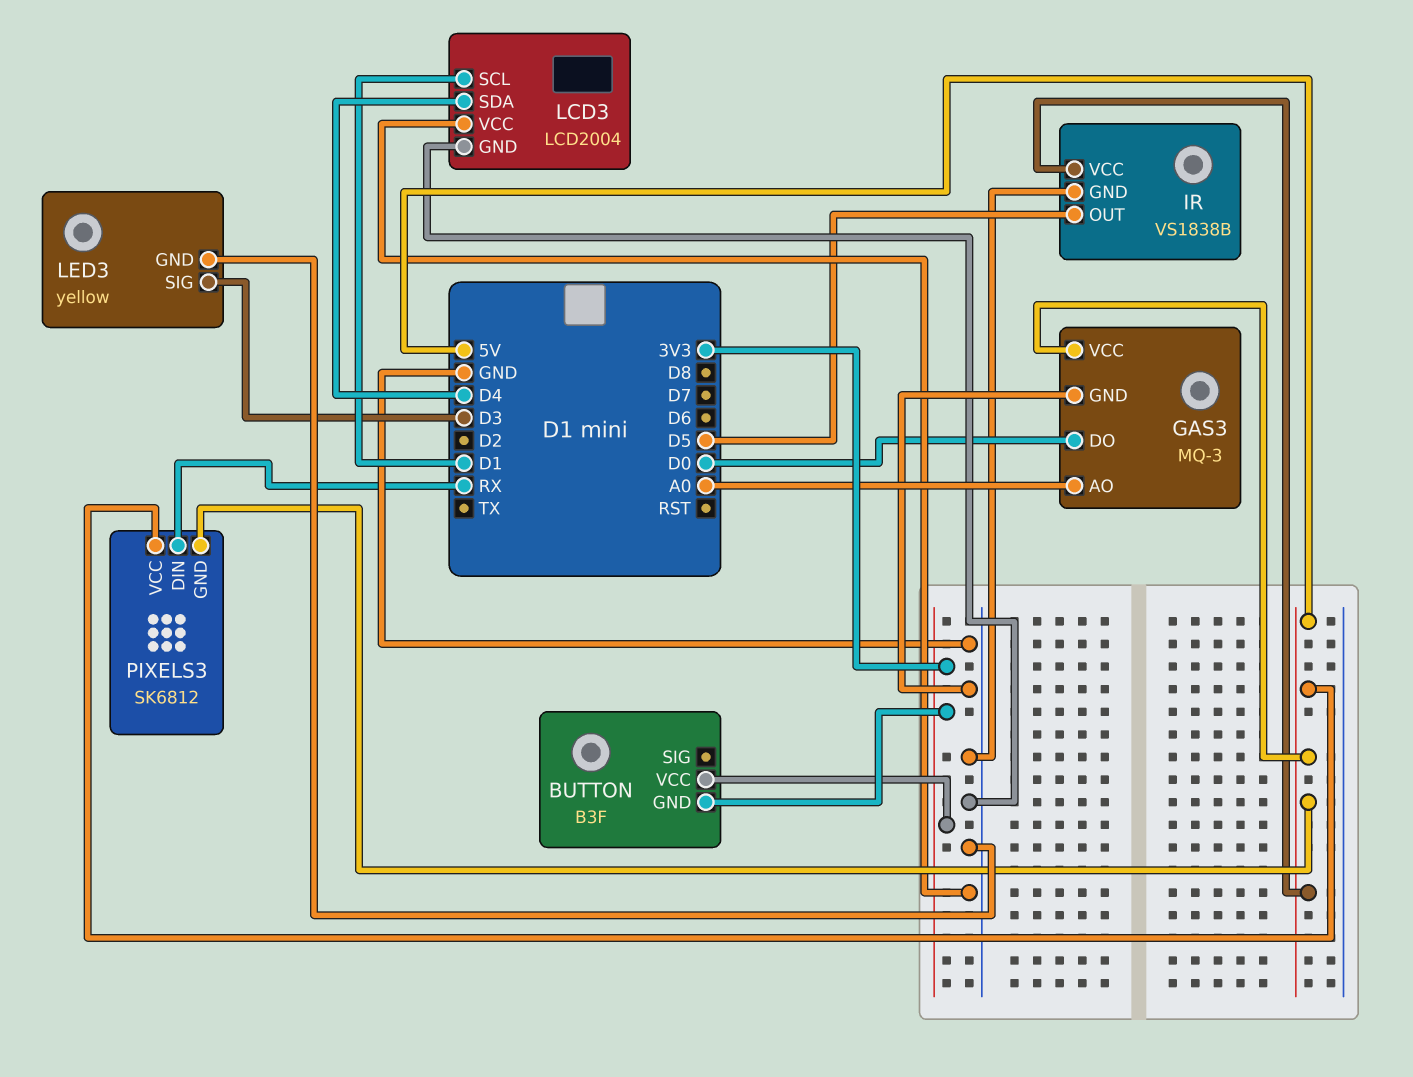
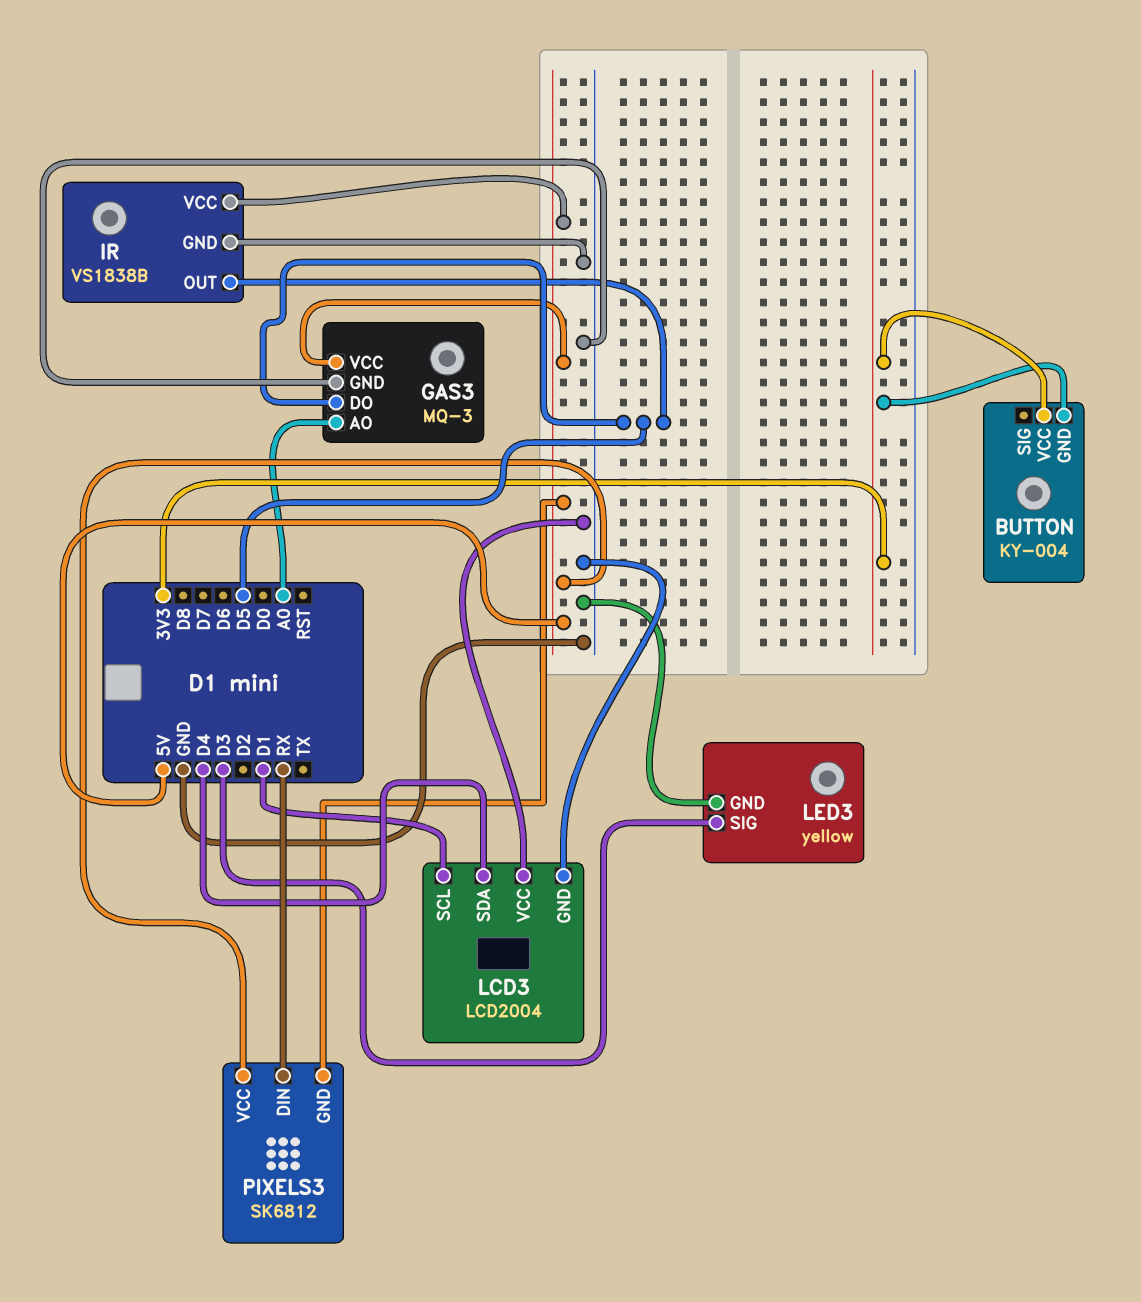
BUTTON: B3F -> KY-004
GAS3 pin DO: D0 -> D5

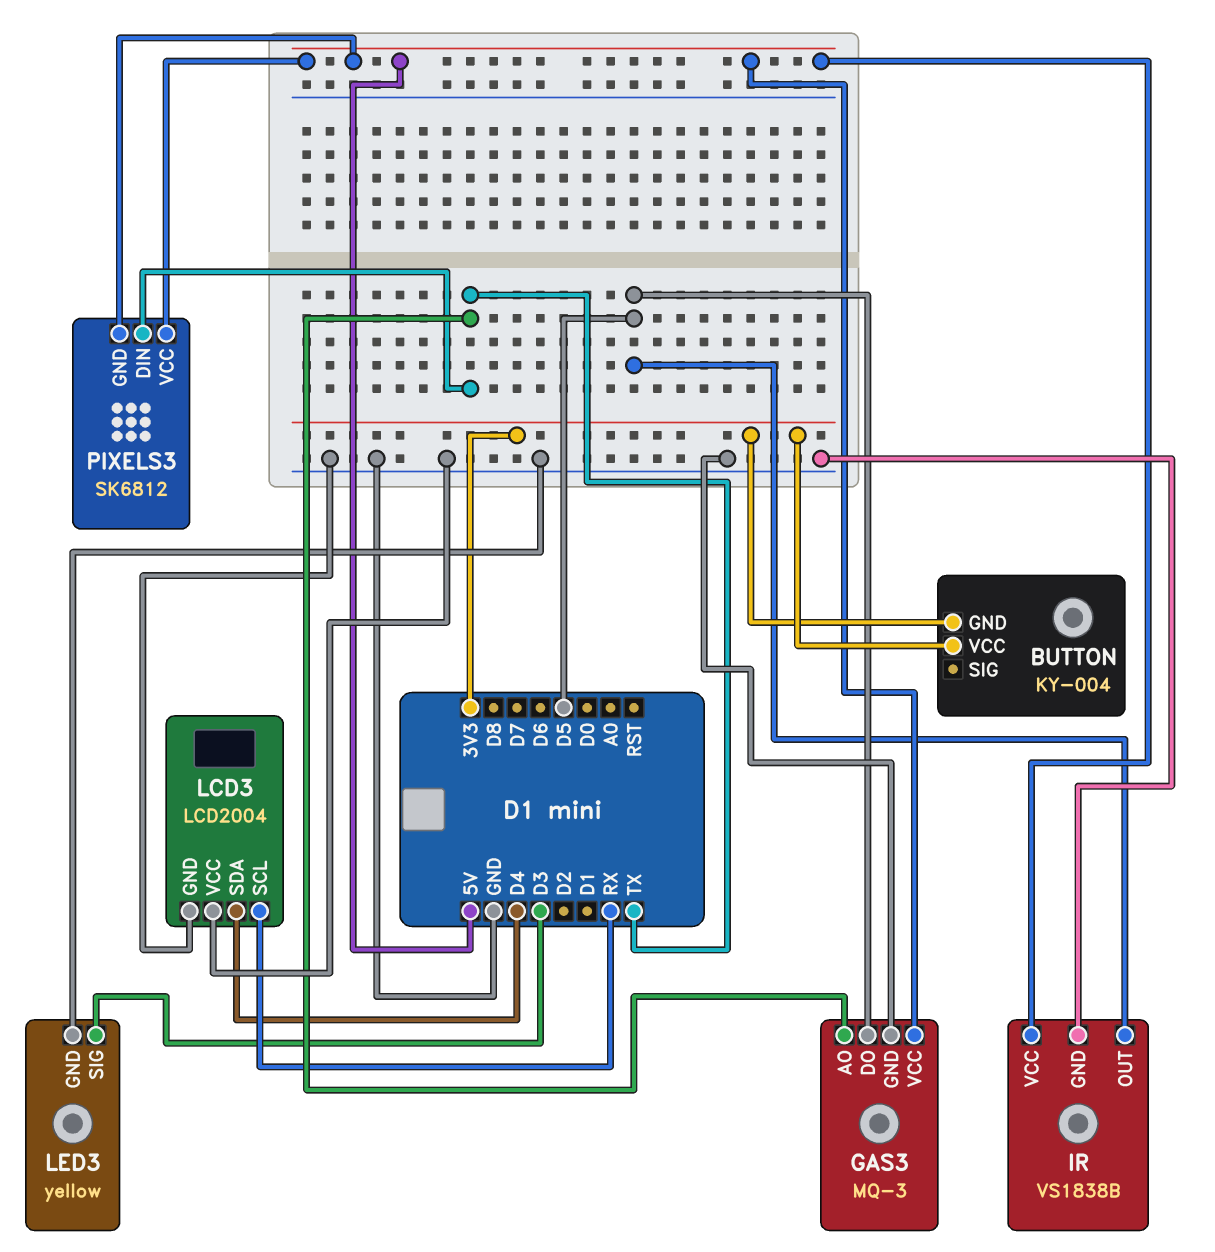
GAS3 pin AO: A0 -> TX
LCD3 pin SCL: D1 -> RX
PIXELS3 pin DIN: RX -> TX

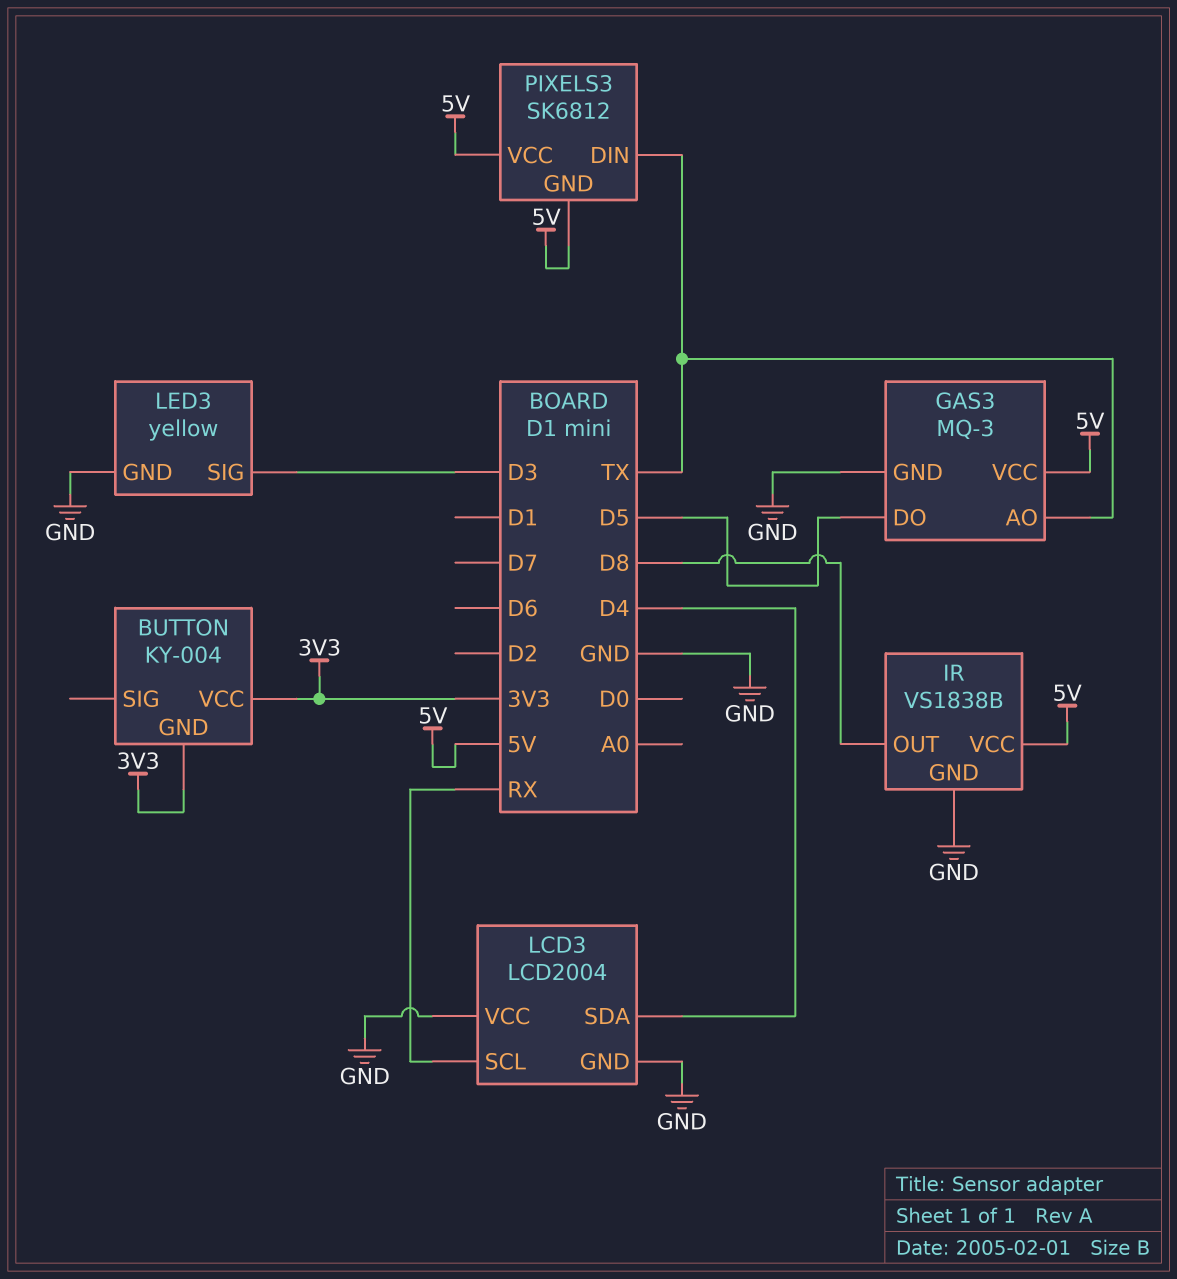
IR pin OUT: D5 -> D8

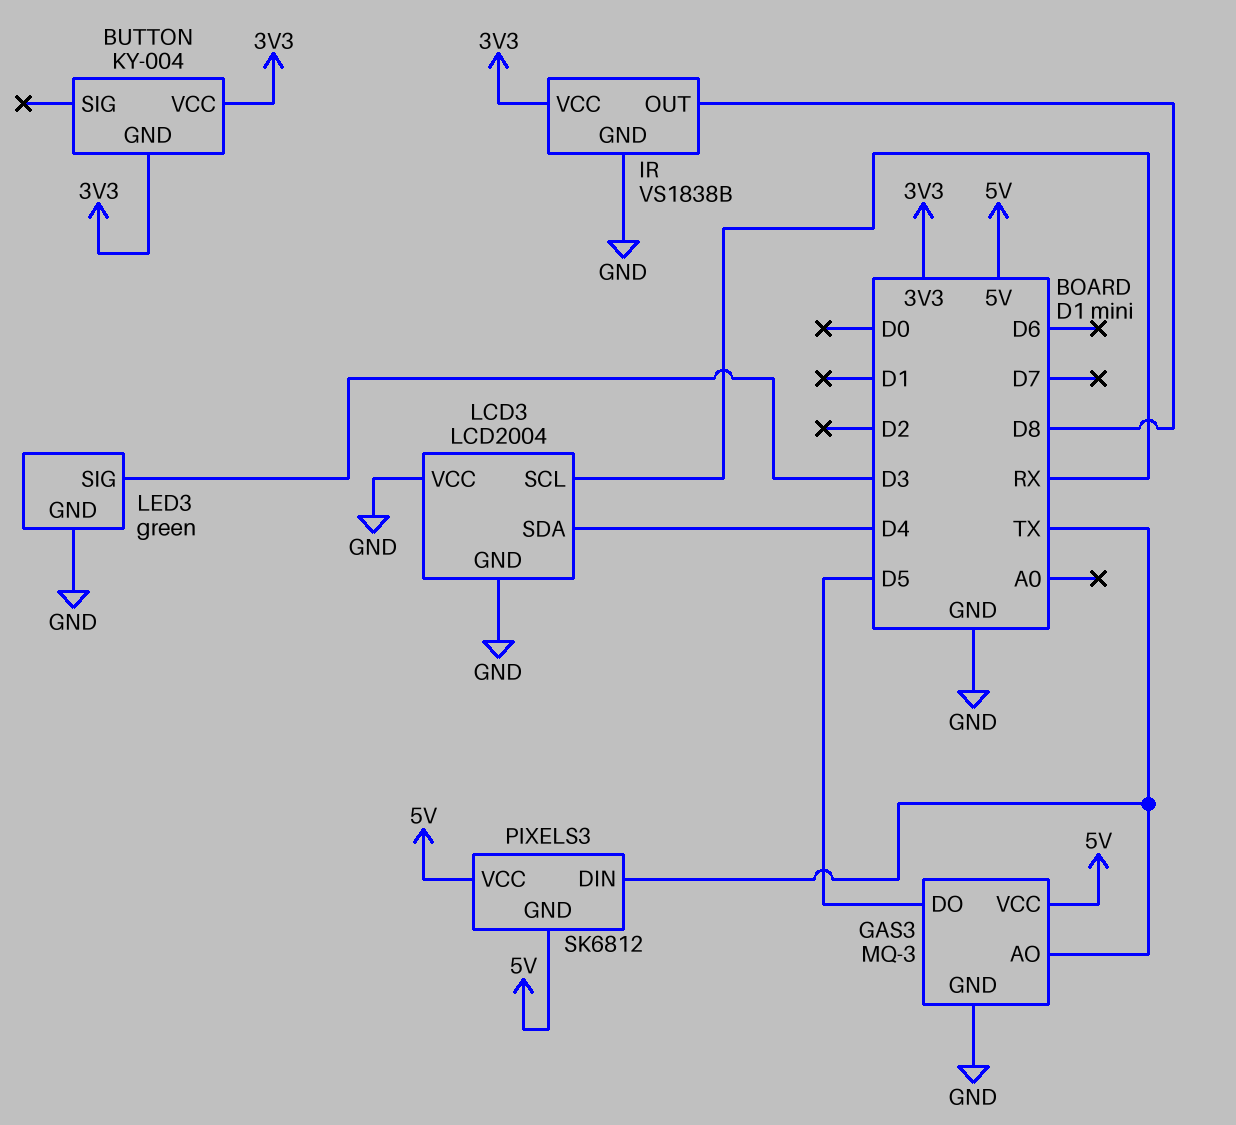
IR pin VCC: 5V -> 3V3
LED3: yellow -> green

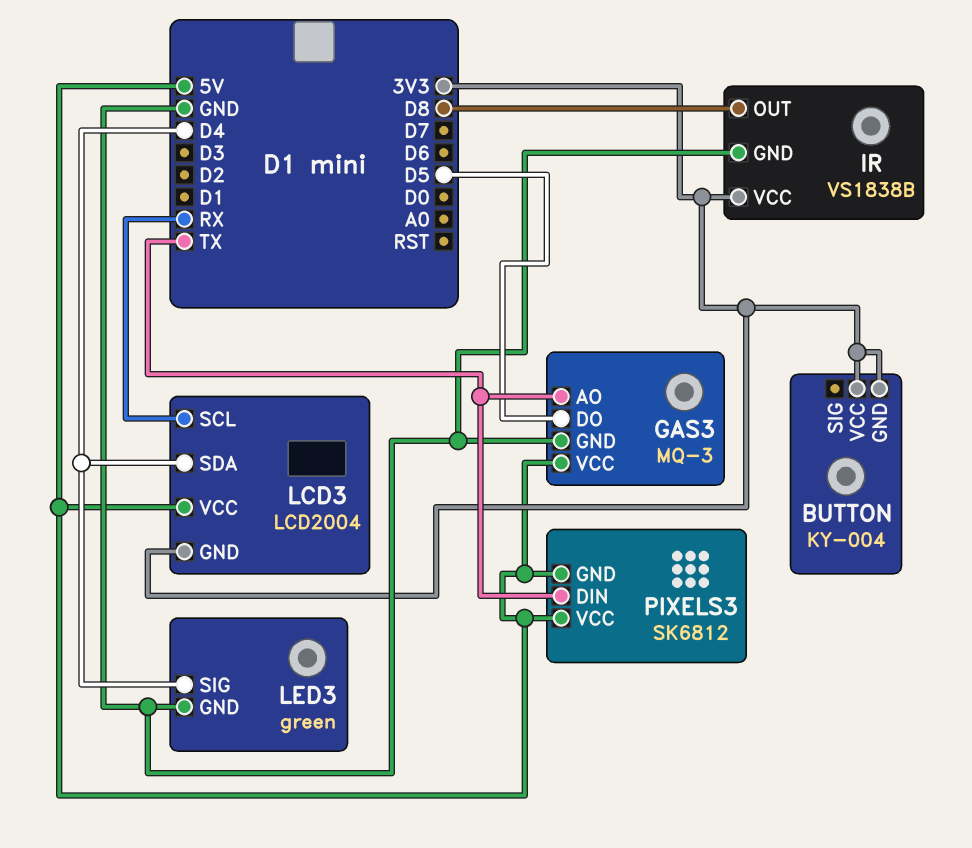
LCD3 pin GND: GND -> 3V3
LCD3 pin VCC: GND -> 5V
LED3 pin SIG: D3 -> D4

